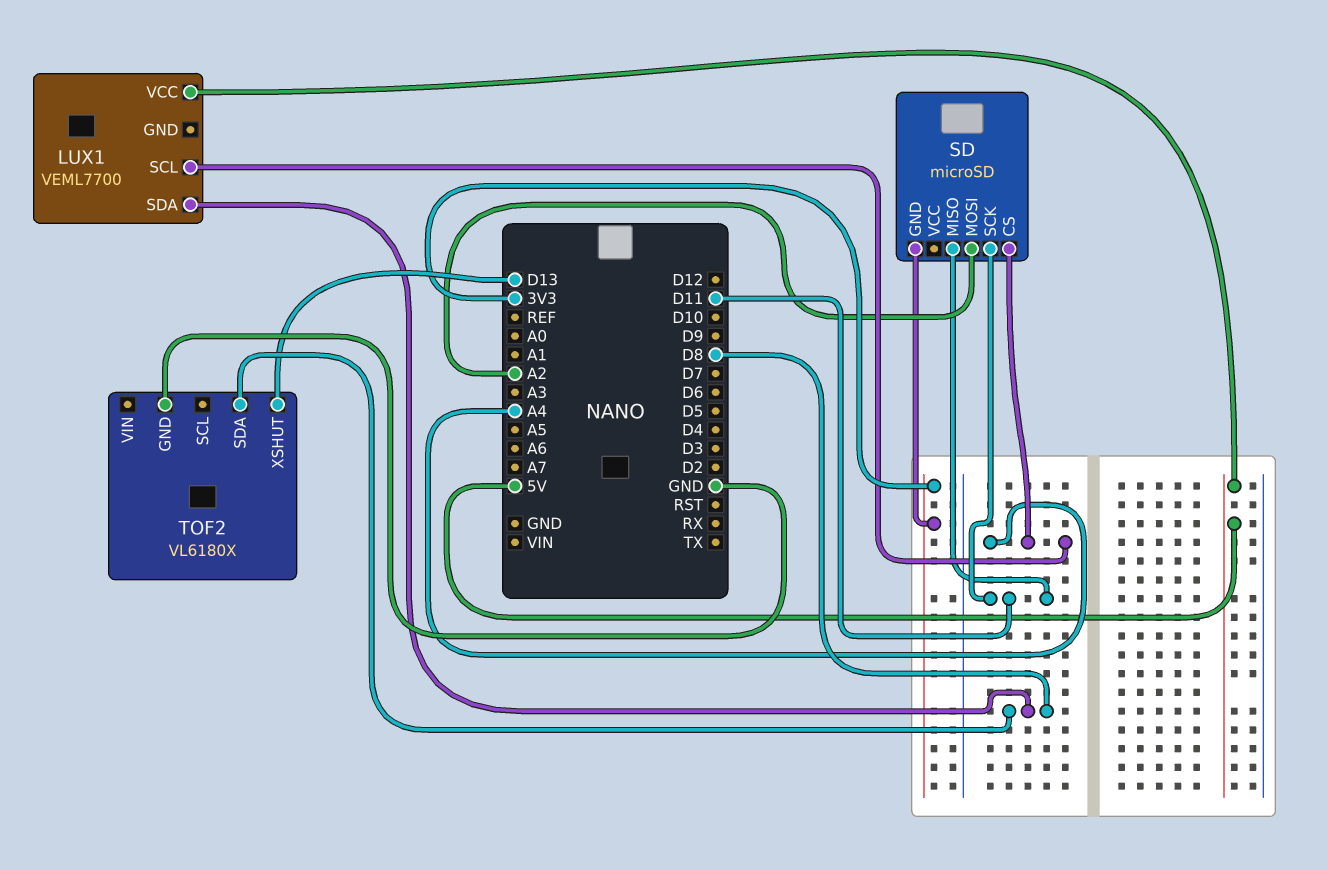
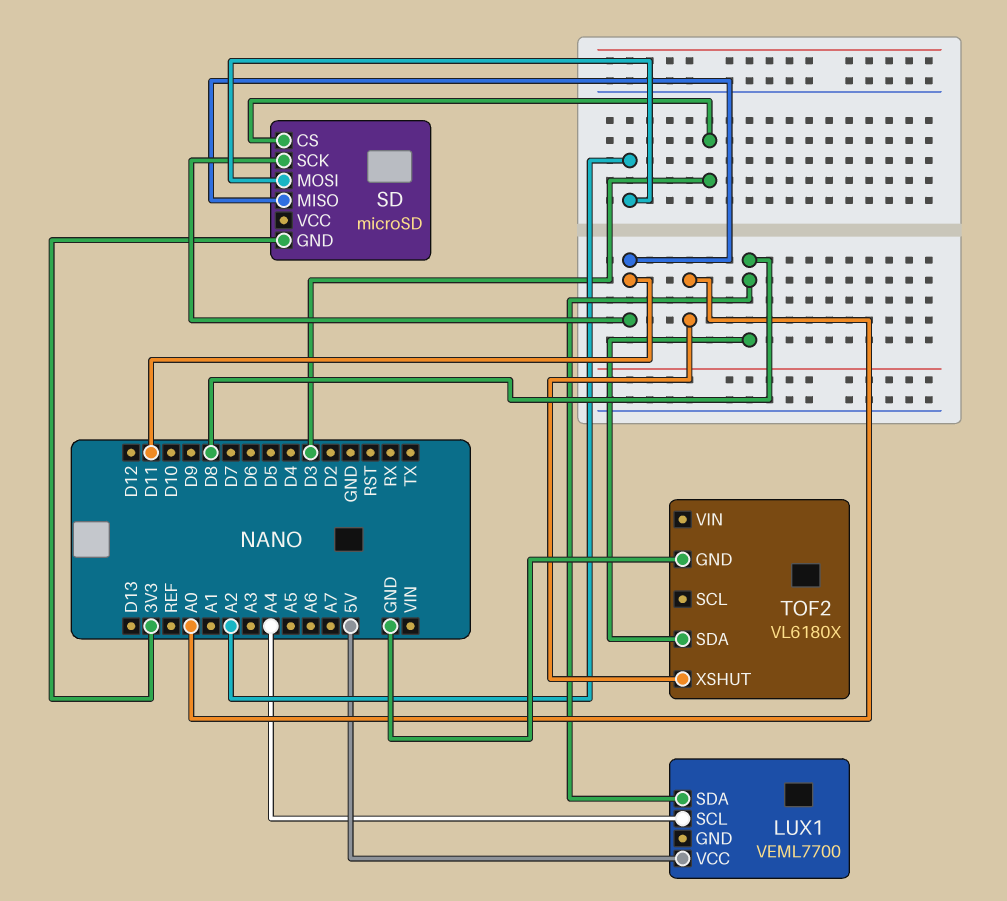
SD pin CS: A4 -> D3
TOF2 pin XSHUT: D13 -> A0

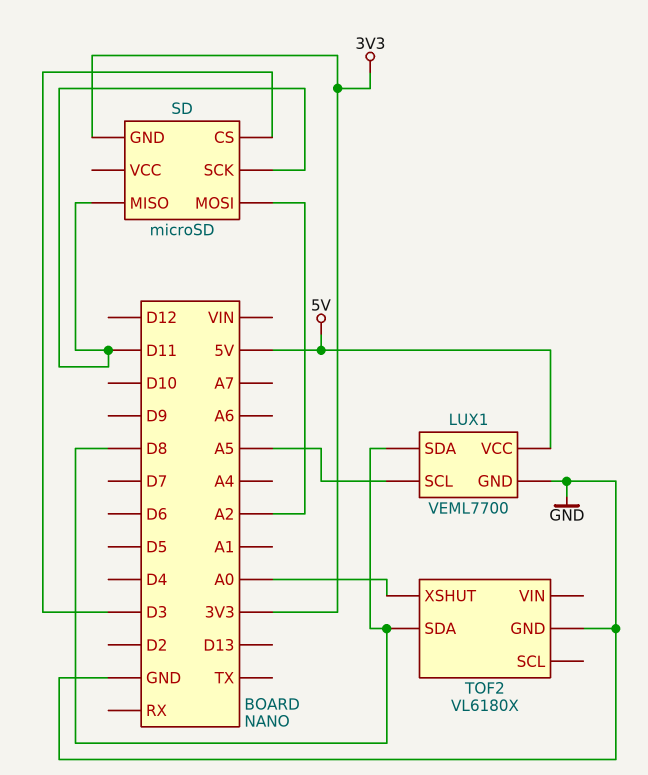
LUX1 pin GND: none -> GND
LUX1 pin SCL: A4 -> A5

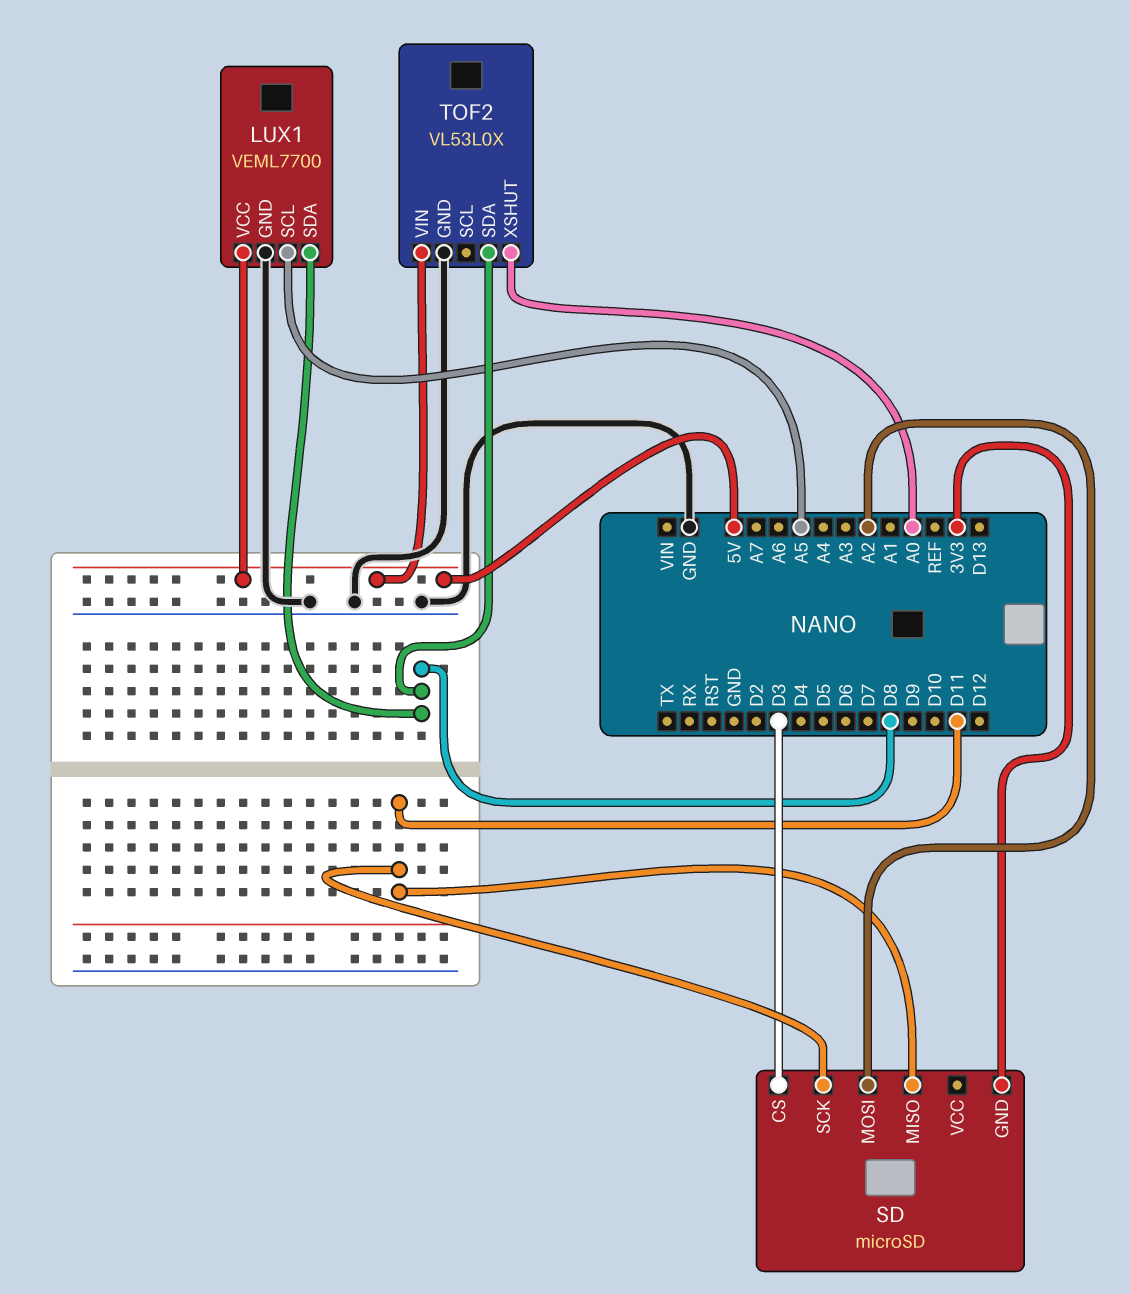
TOF2: VL6180X -> VL53L0X
TOF2 pin VIN: none -> 5V

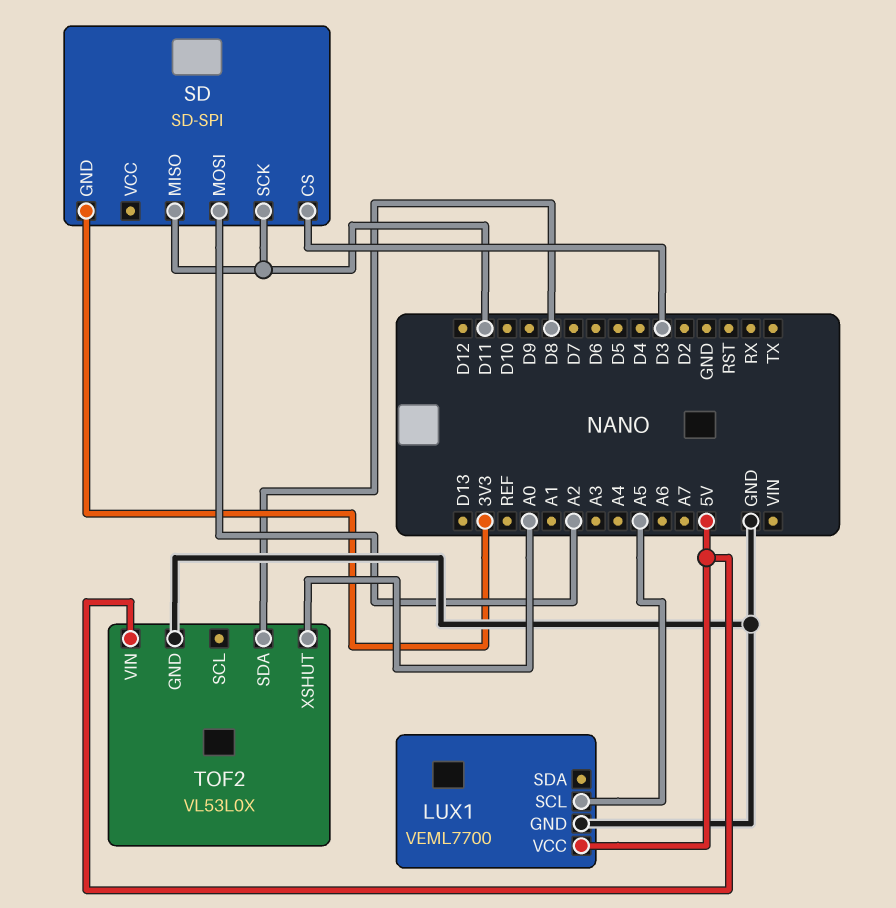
LUX1 pin SDA: D8 -> none
SD: microSD -> SD-SPI

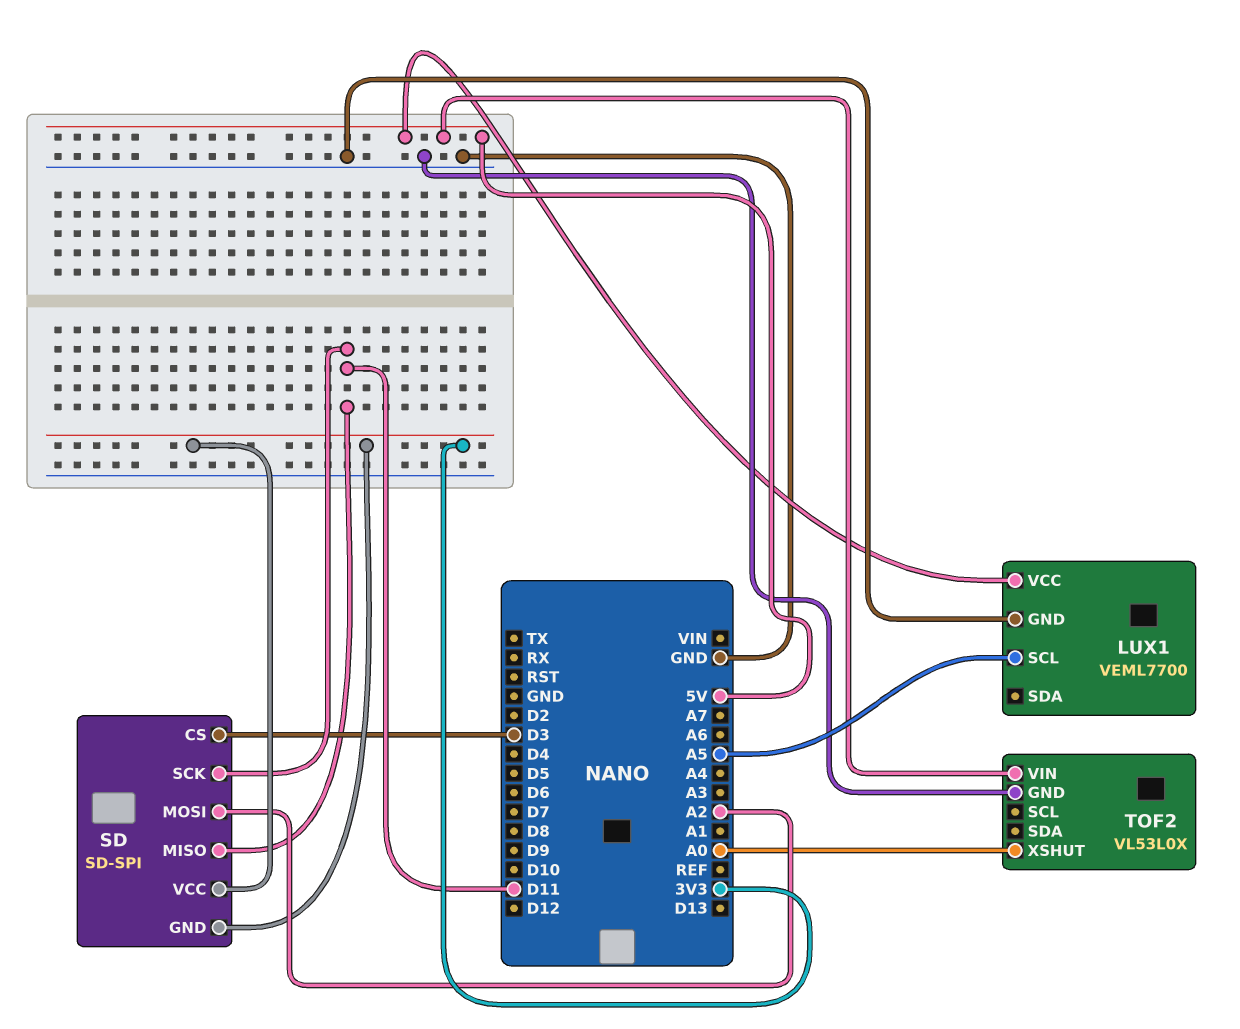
SD pin VCC: none -> 3V3
TOF2 pin SDA: D8 -> none

